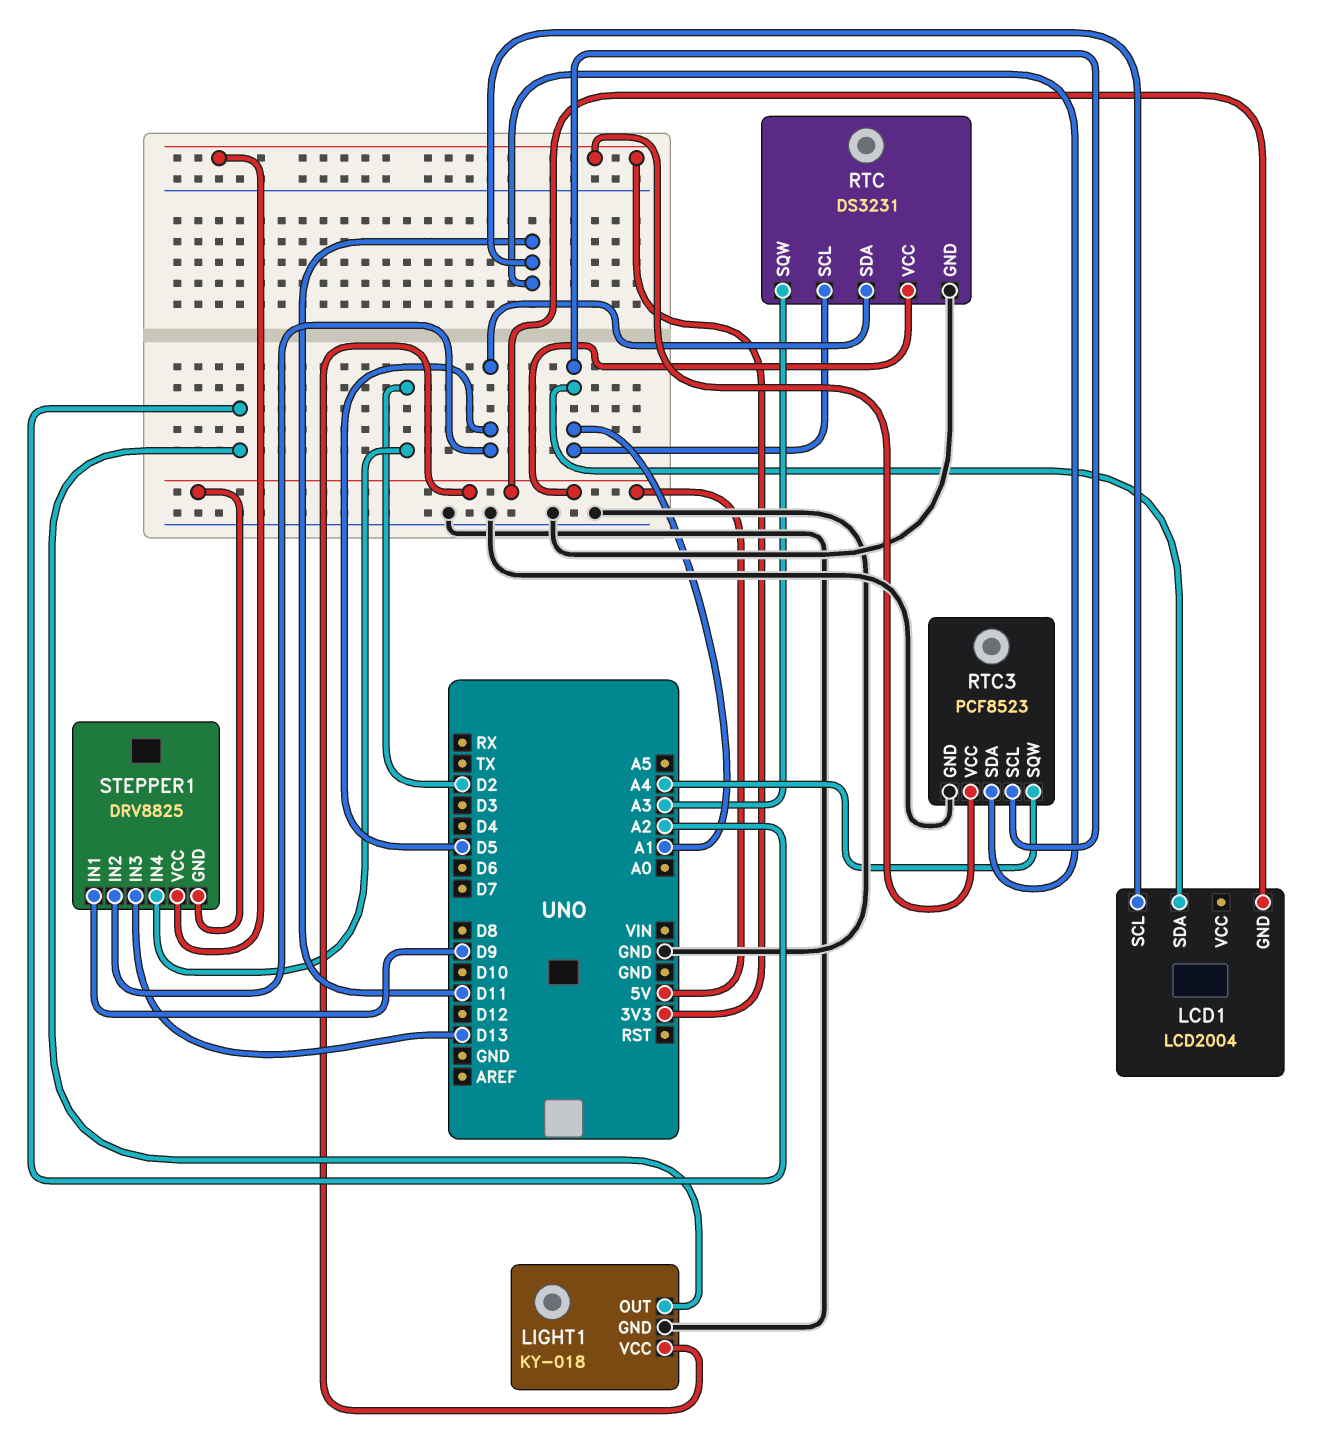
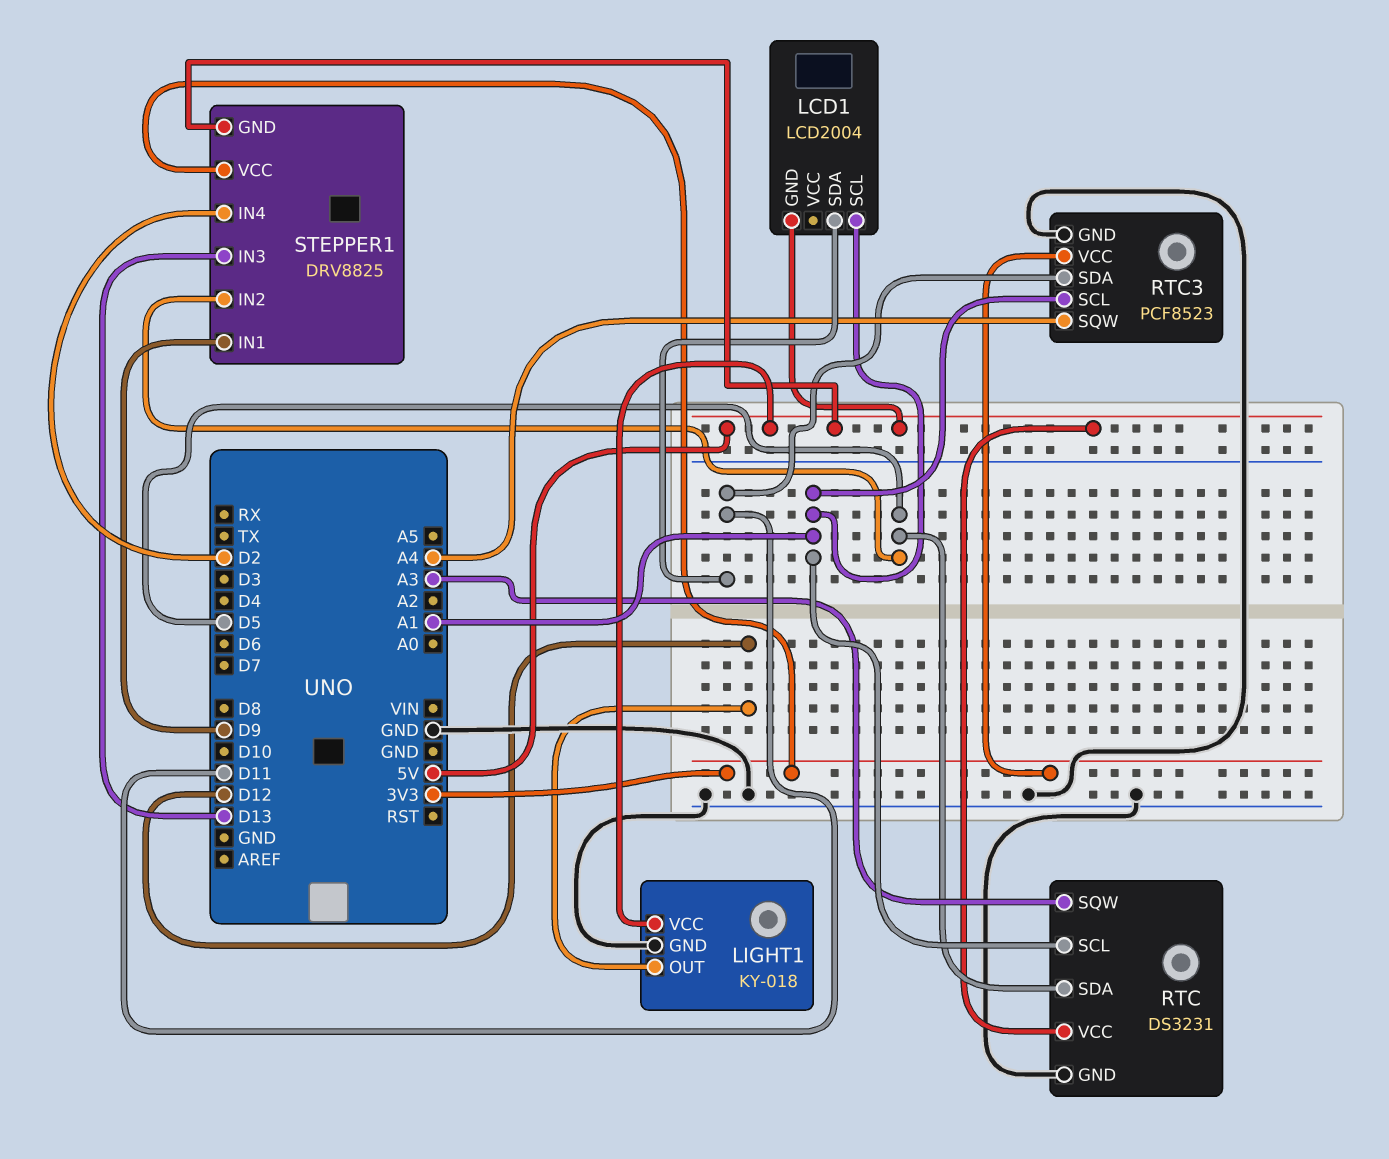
LCD1 pin SCL: D11 -> A1
LCD1 pin SDA: A1 -> D11
LIGHT1 pin OUT: A2 -> D12

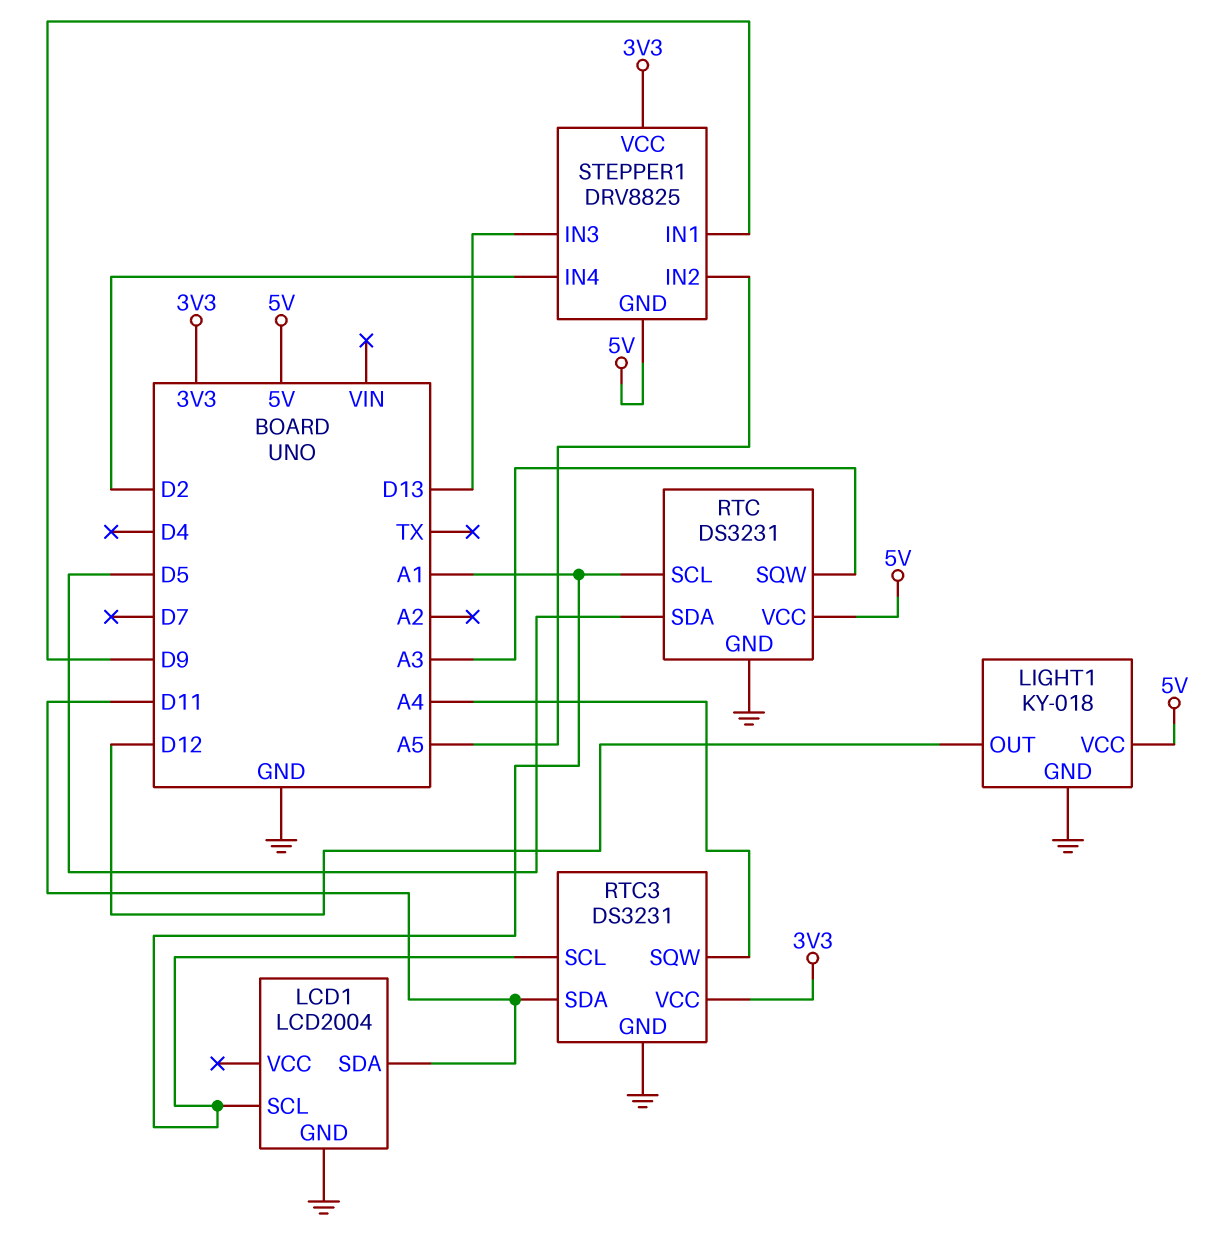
LCD1 pin GND: 5V -> GND
RTC3: PCF8523 -> DS3231
STEPPER1 pin IN2: D5 -> A5

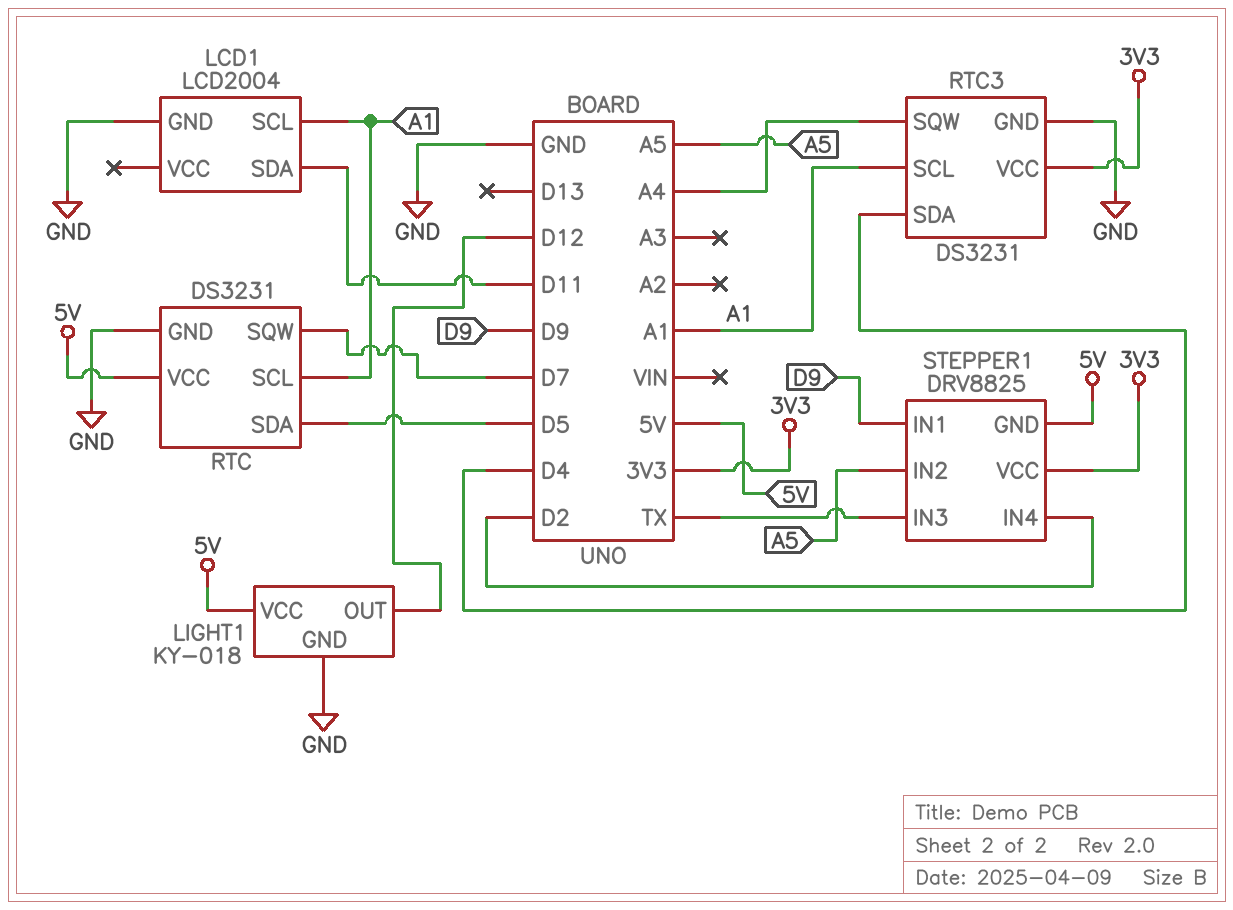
RTC pin SQW: A3 -> D7
RTC3 pin SDA: D11 -> D4
STEPPER1 pin IN3: D13 -> TX

